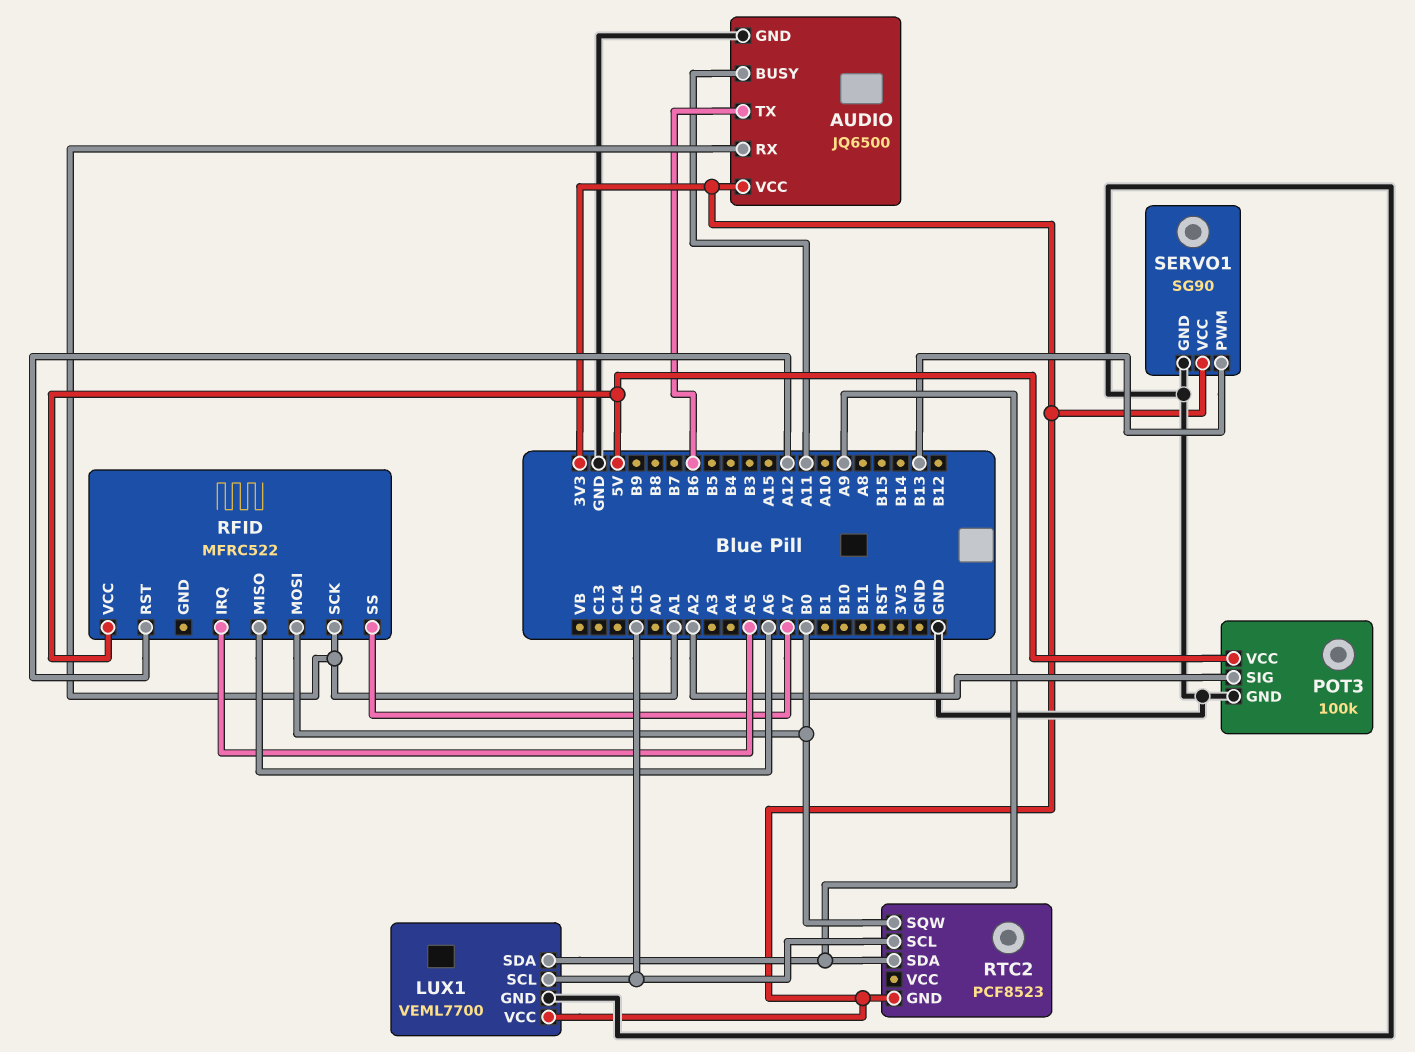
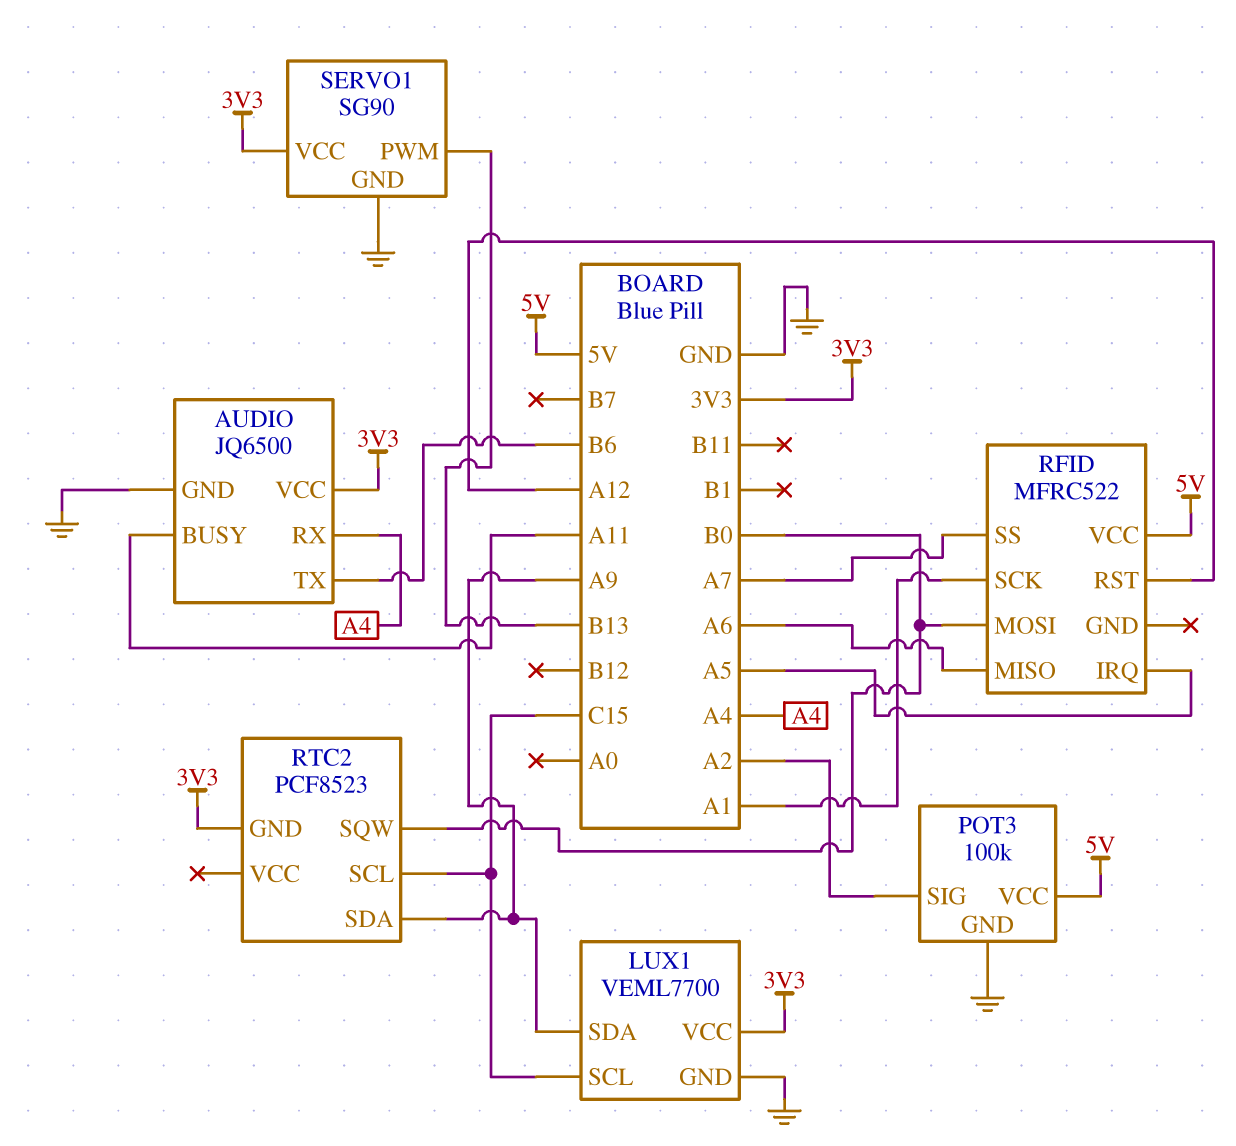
AUDIO pin RX: A1 -> A4

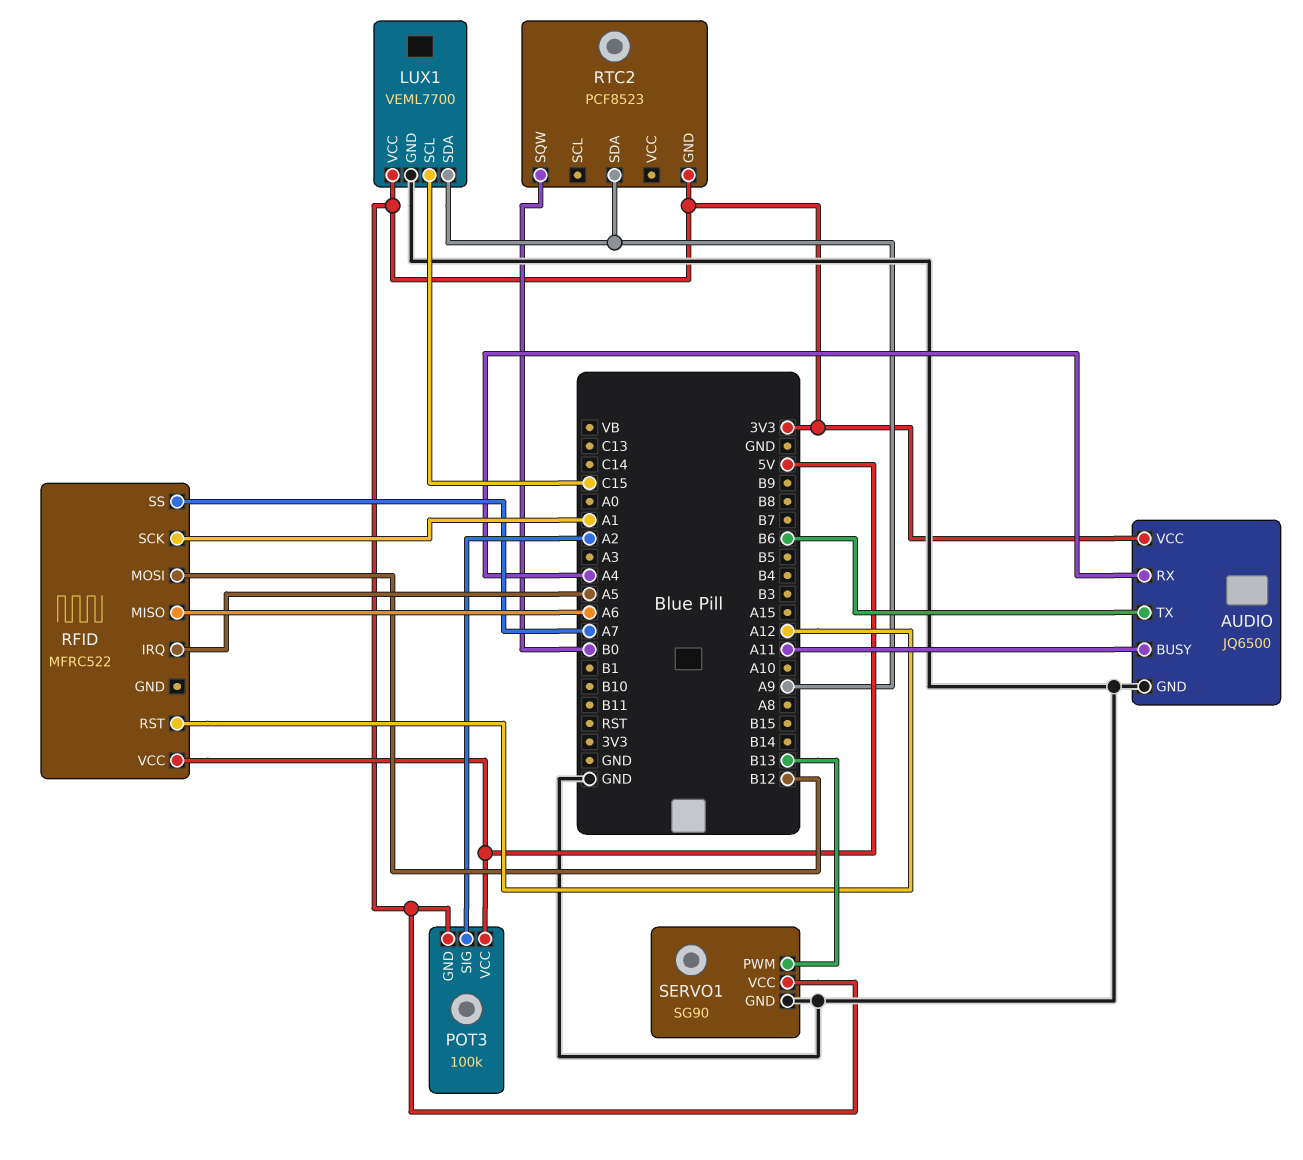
POT3 pin GND: GND -> 3V3
RFID pin MOSI: B0 -> B12
RTC2 pin SCL: C15 -> none

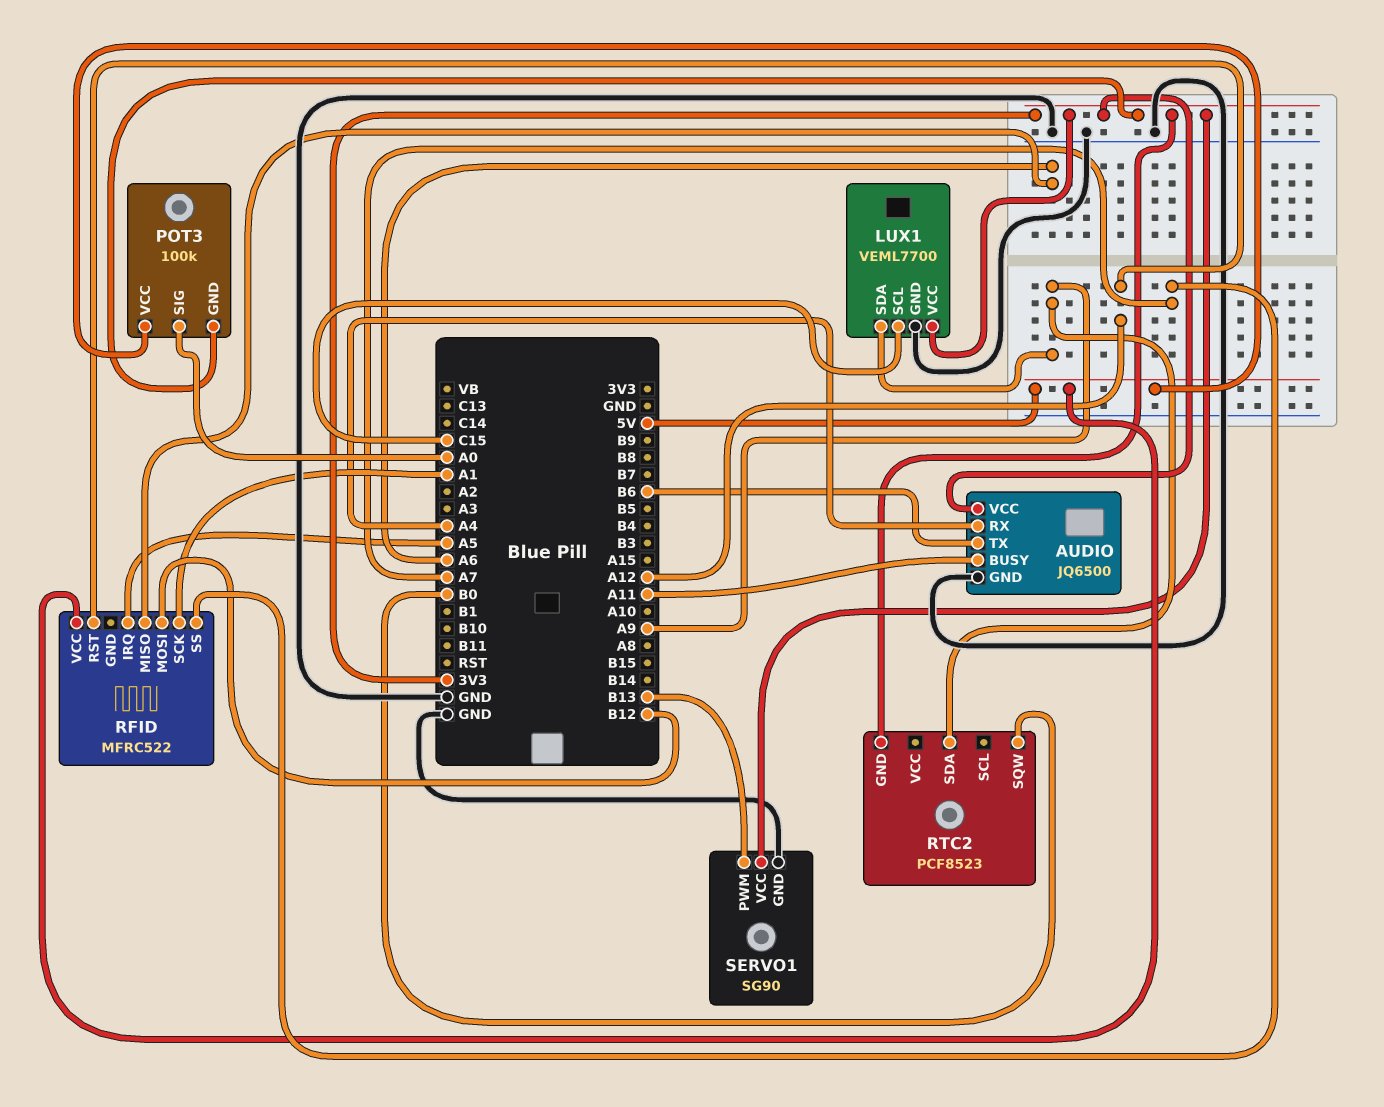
POT3 pin SIG: A2 -> A0

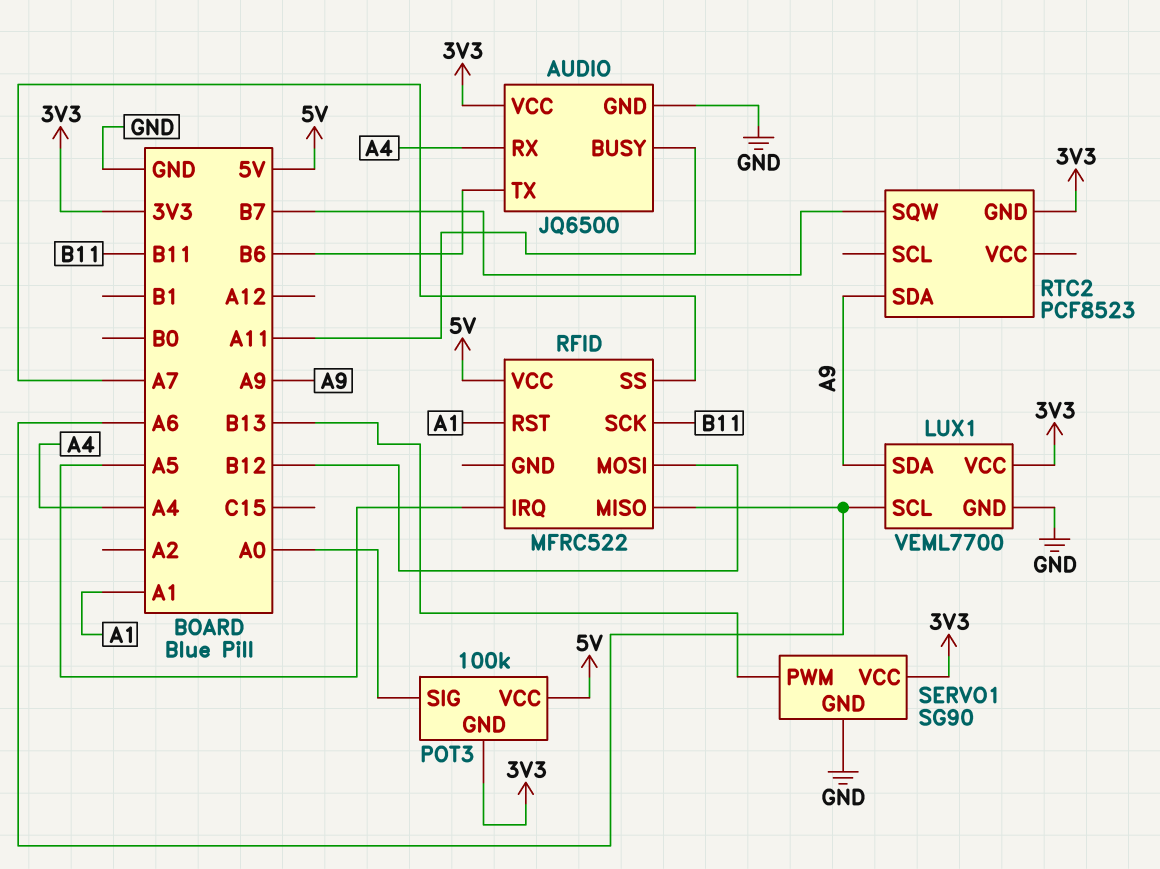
LUX1 pin SCL: C15 -> A6
RFID pin RST: A12 -> A1
RFID pin SCK: A1 -> B11
RTC2 pin SQW: B0 -> B7

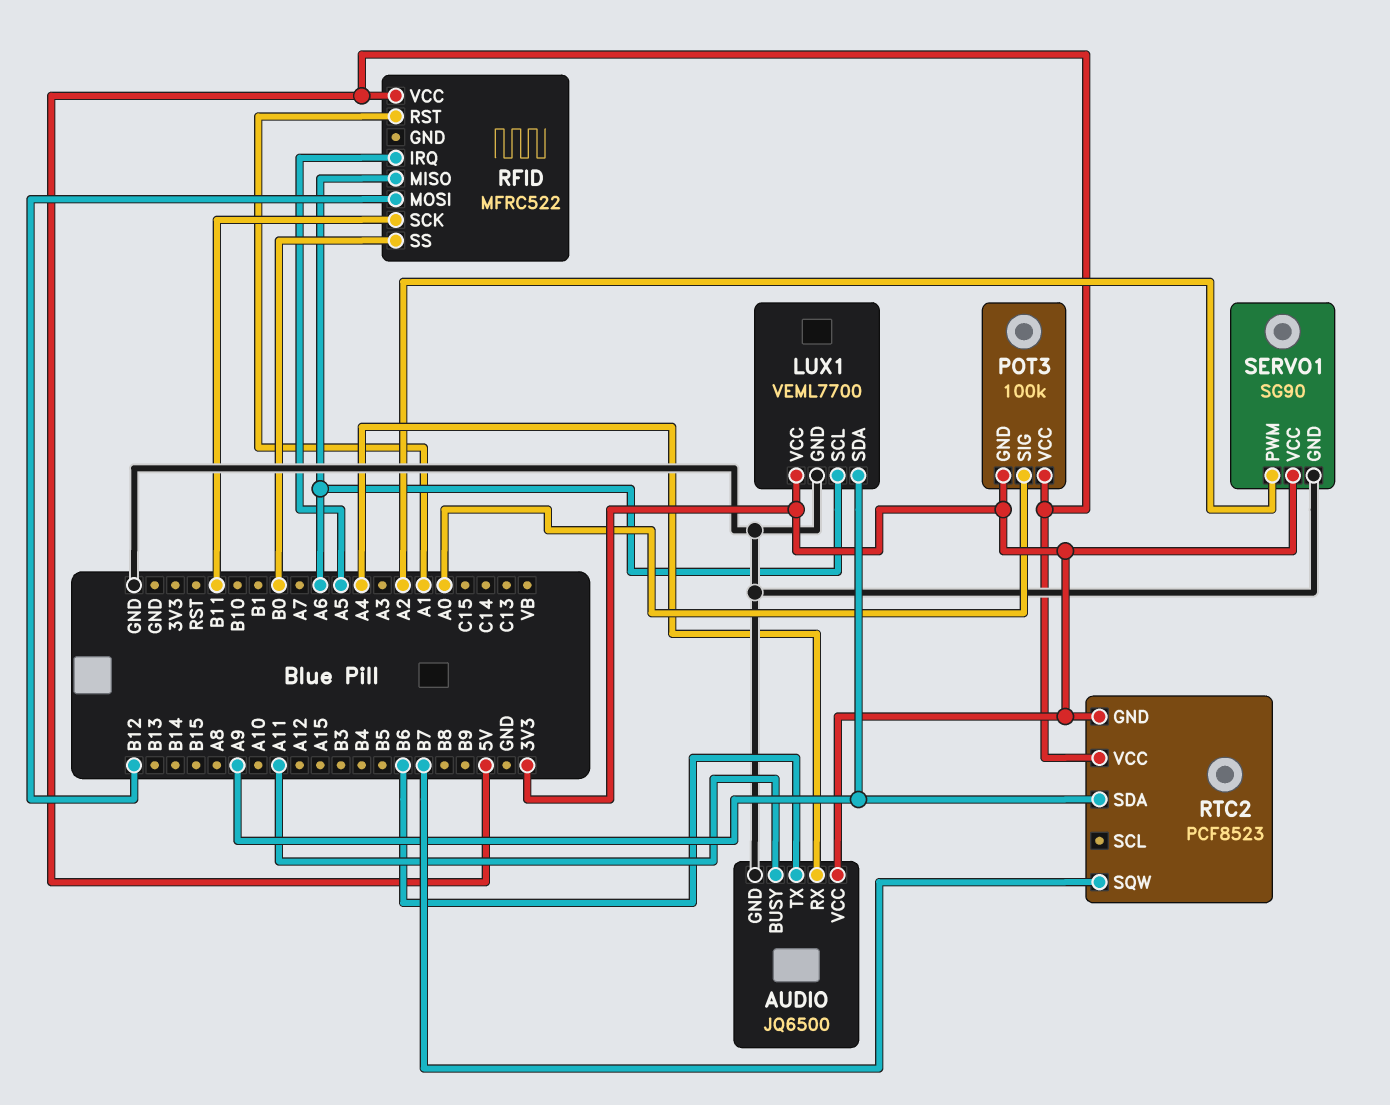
RFID pin SS: A7 -> B0
RTC2 pin VCC: none -> 5V
SERVO1 pin PWM: B13 -> A2

